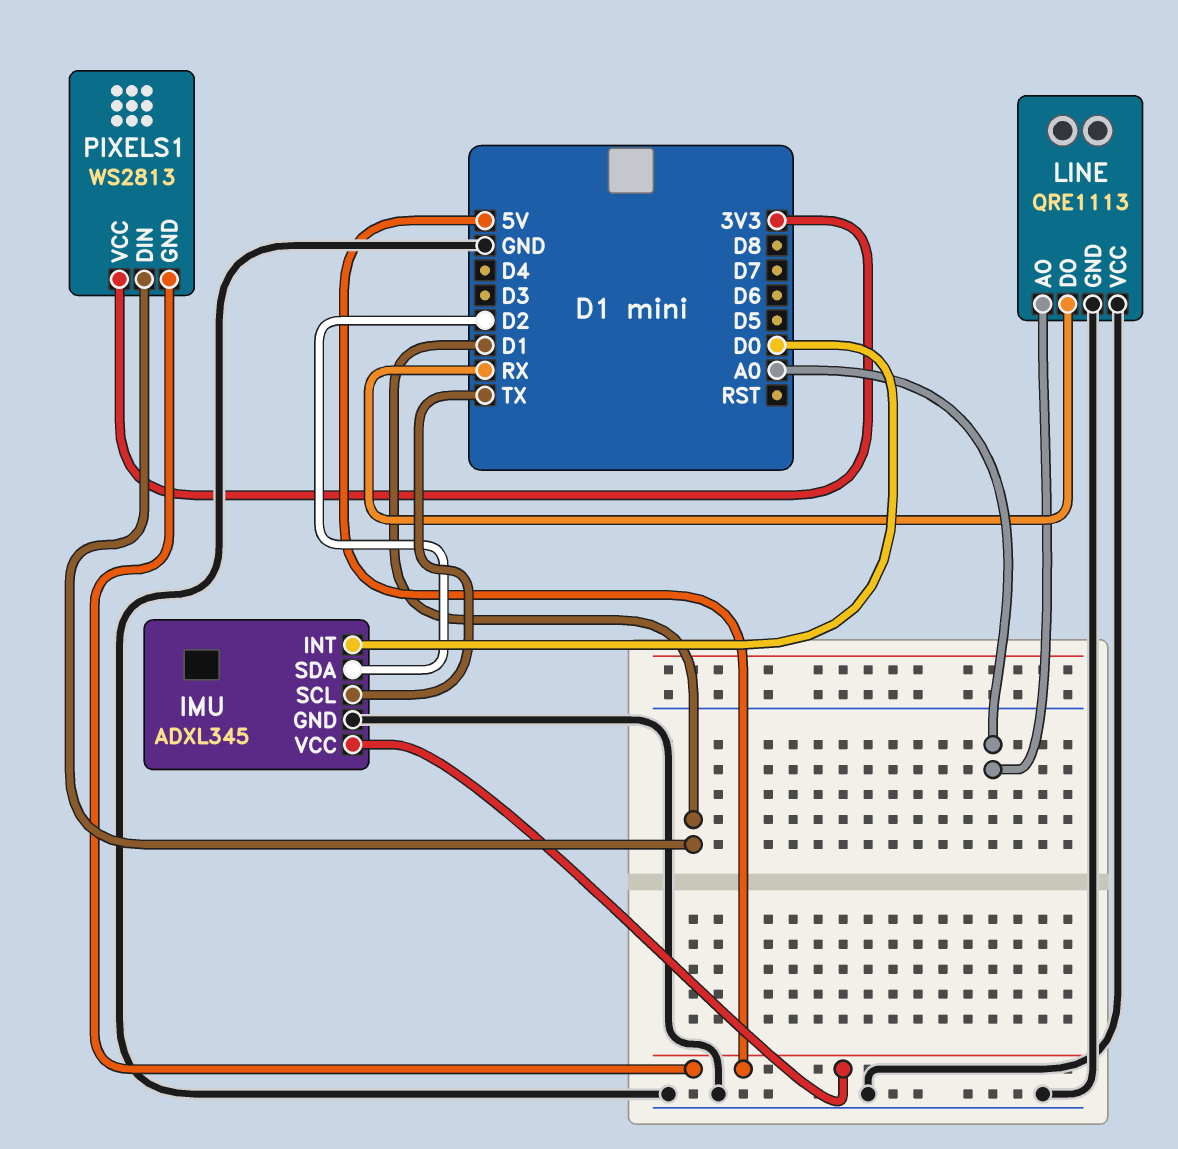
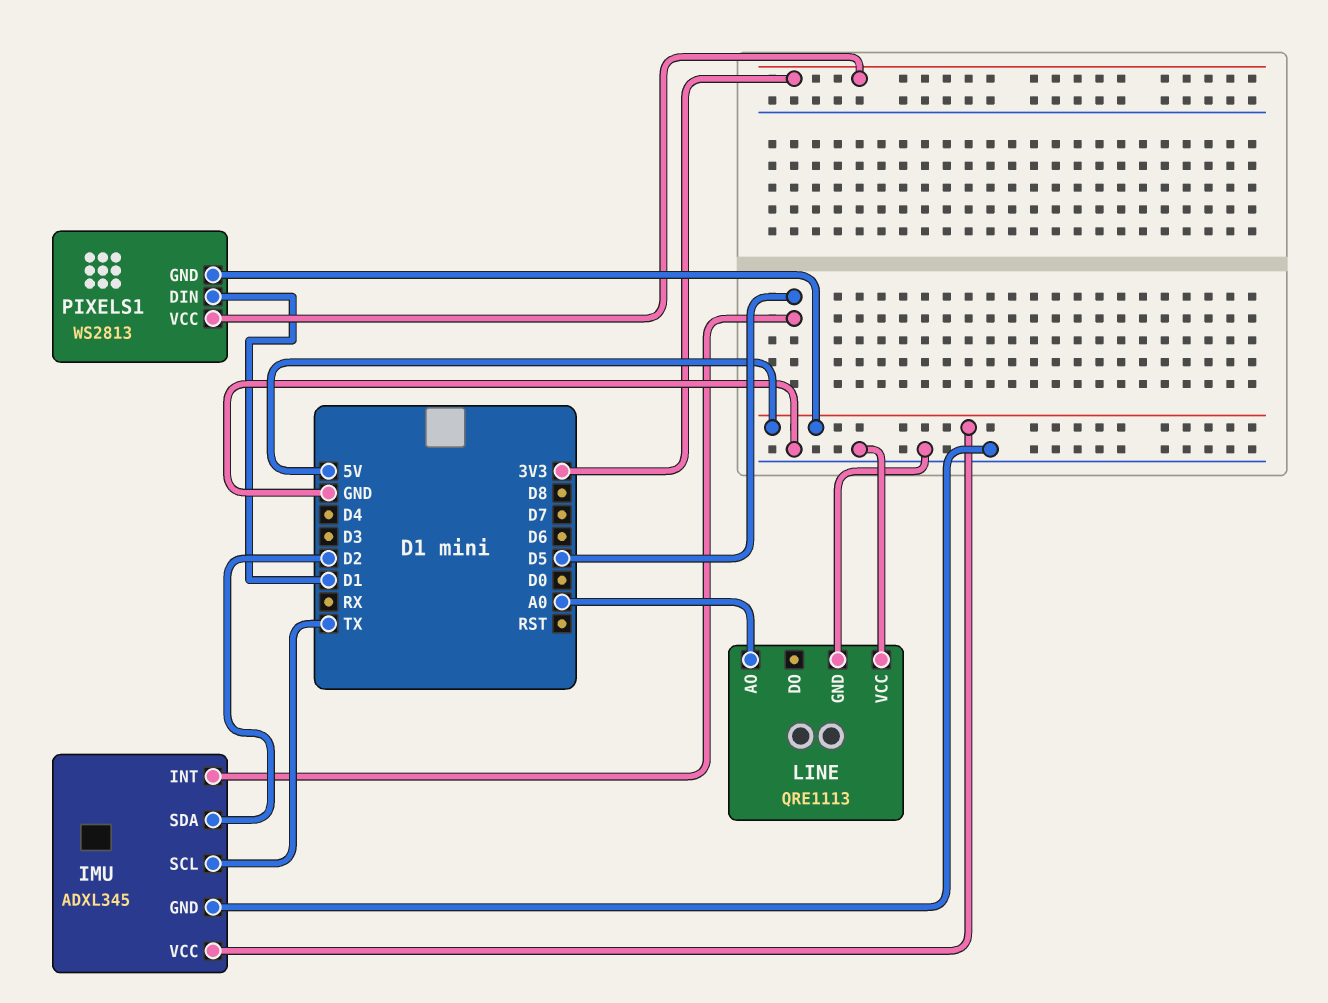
IMU pin INT: D0 -> D5
LINE pin DO: RX -> none

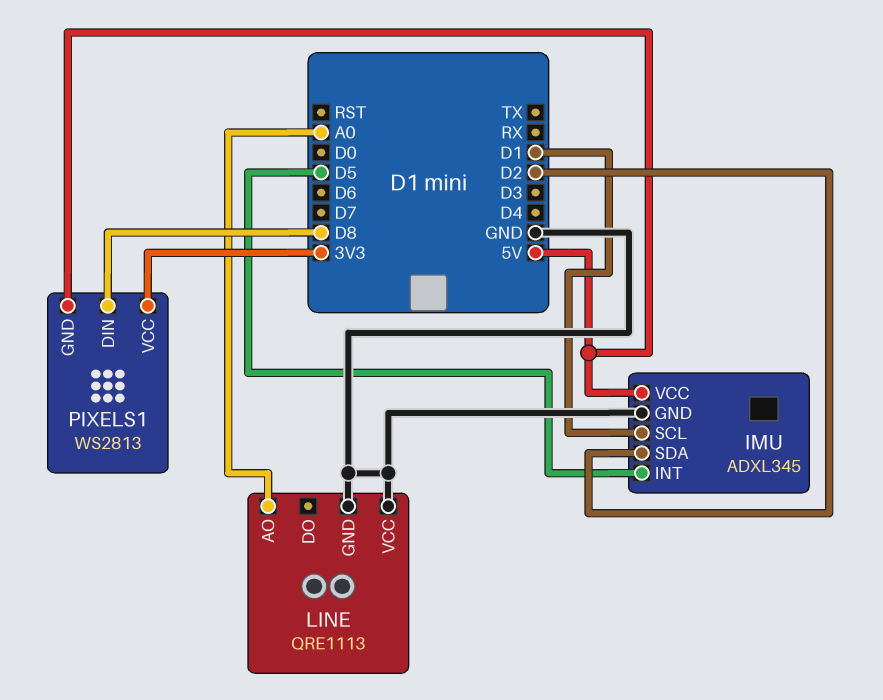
IMU pin SCL: TX -> D1
PIXELS1 pin DIN: D1 -> D8

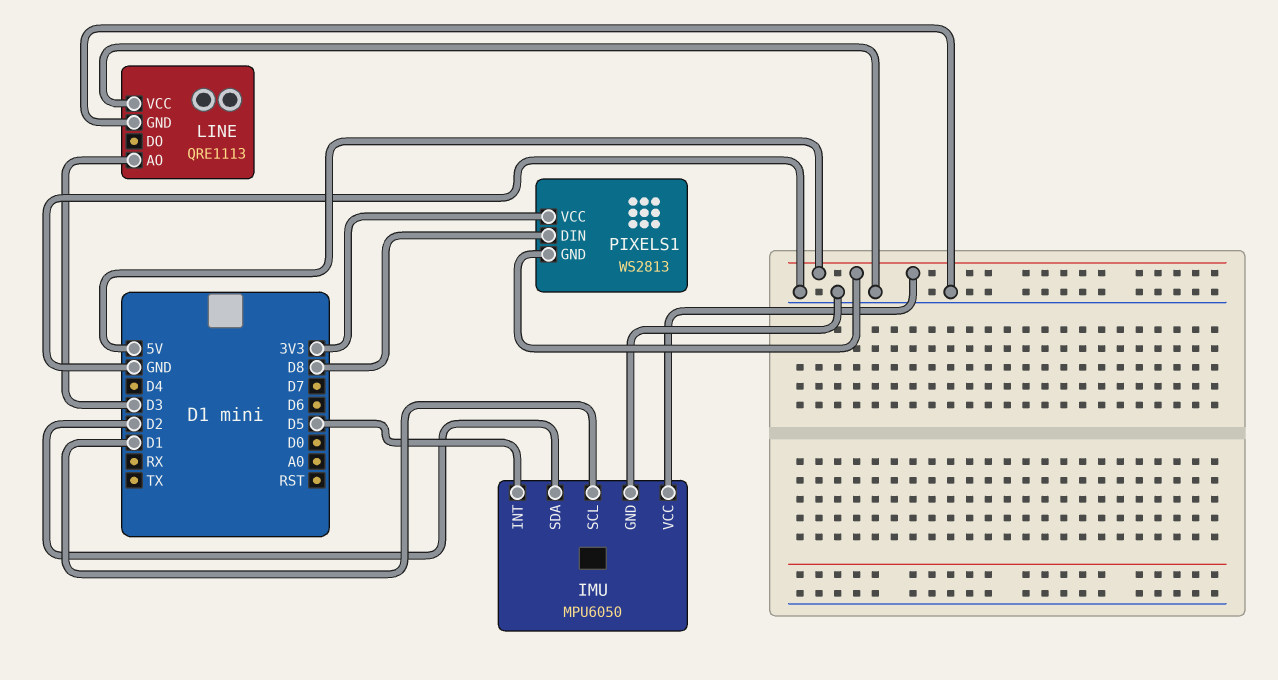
IMU: ADXL345 -> MPU6050
LINE pin AO: A0 -> D3

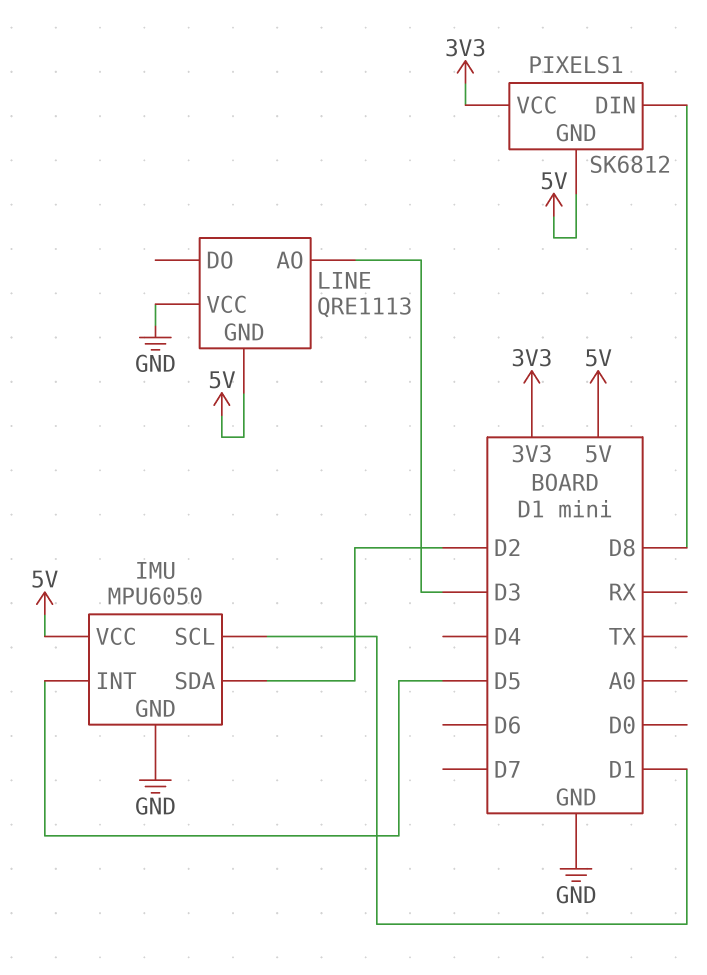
LINE pin GND: GND -> 5V
PIXELS1: WS2813 -> SK6812

